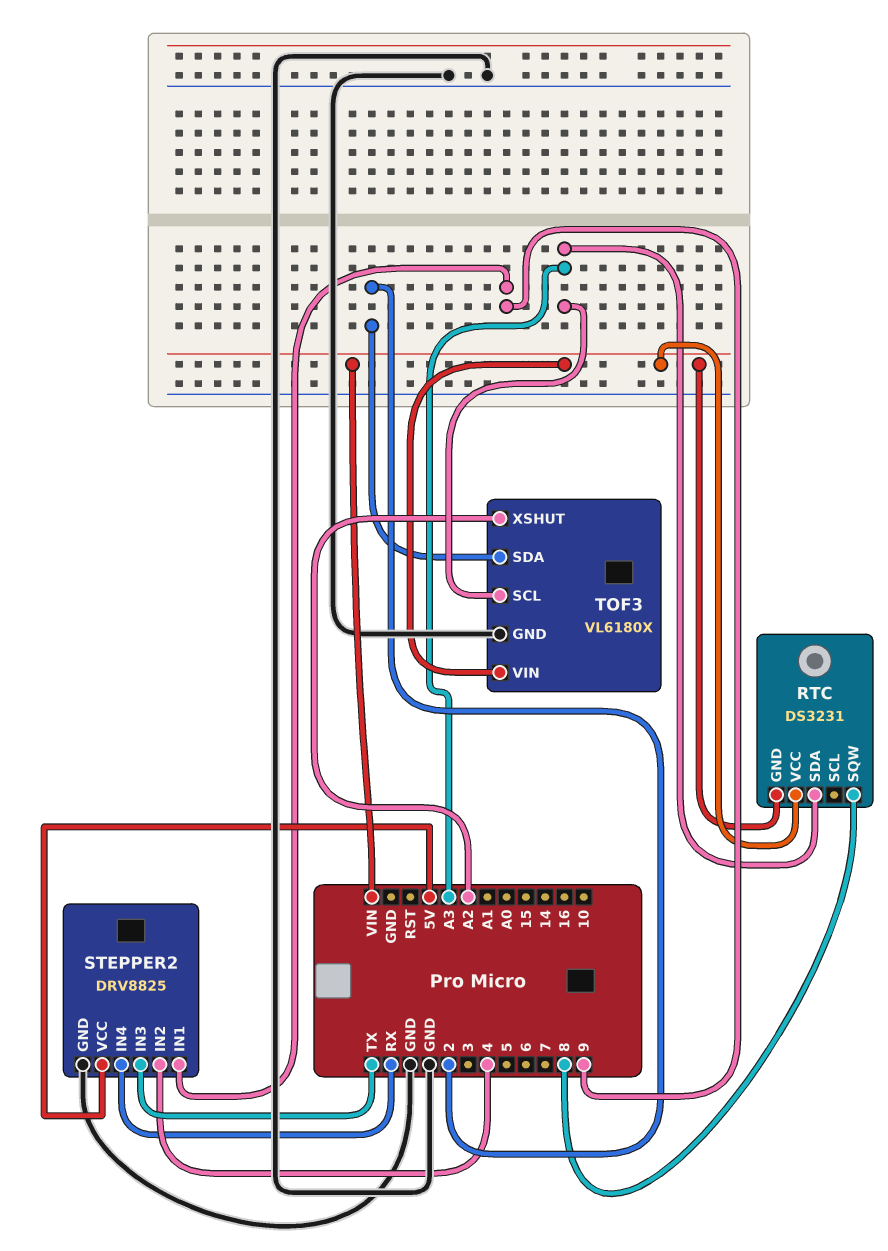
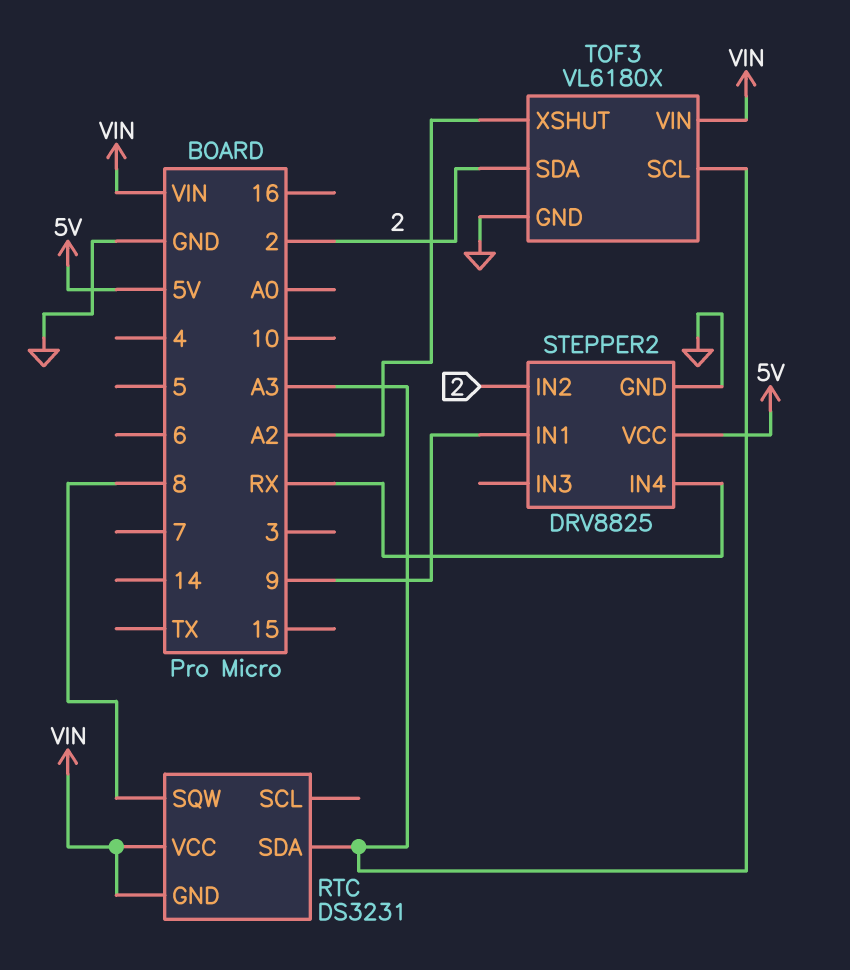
STEPPER2 pin IN2: 4 -> 2
STEPPER2 pin IN3: TX -> none

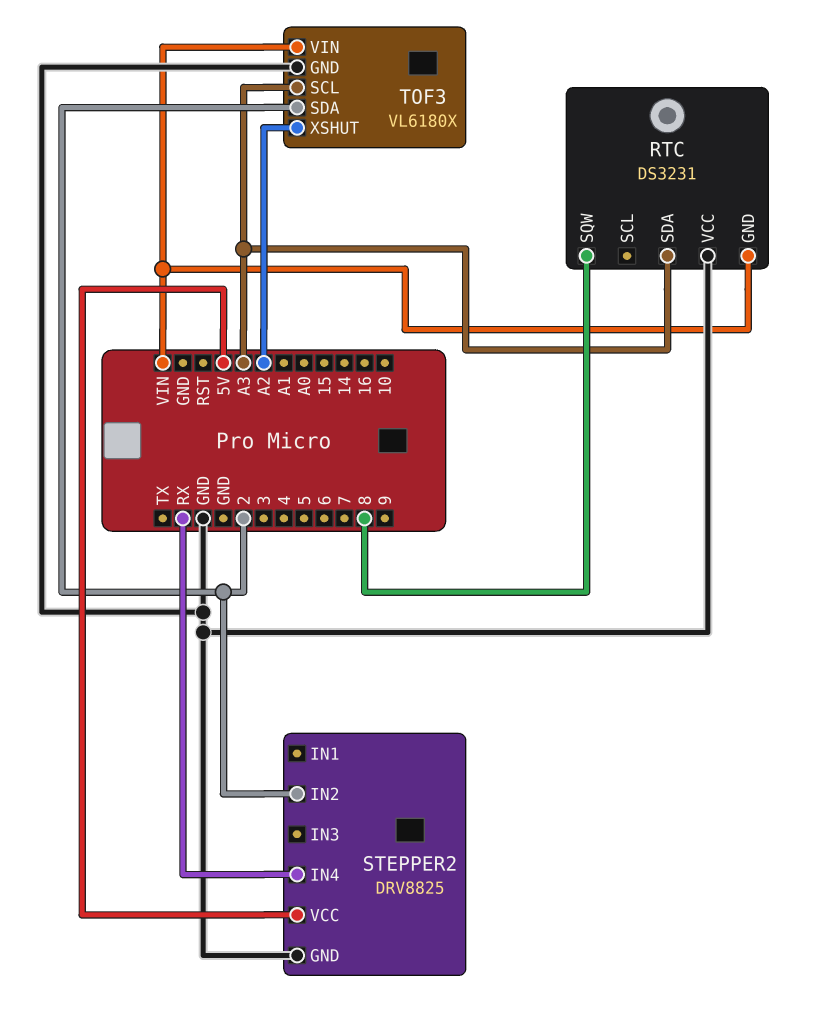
RTC pin VCC: VIN -> GND
STEPPER2 pin IN1: 9 -> none

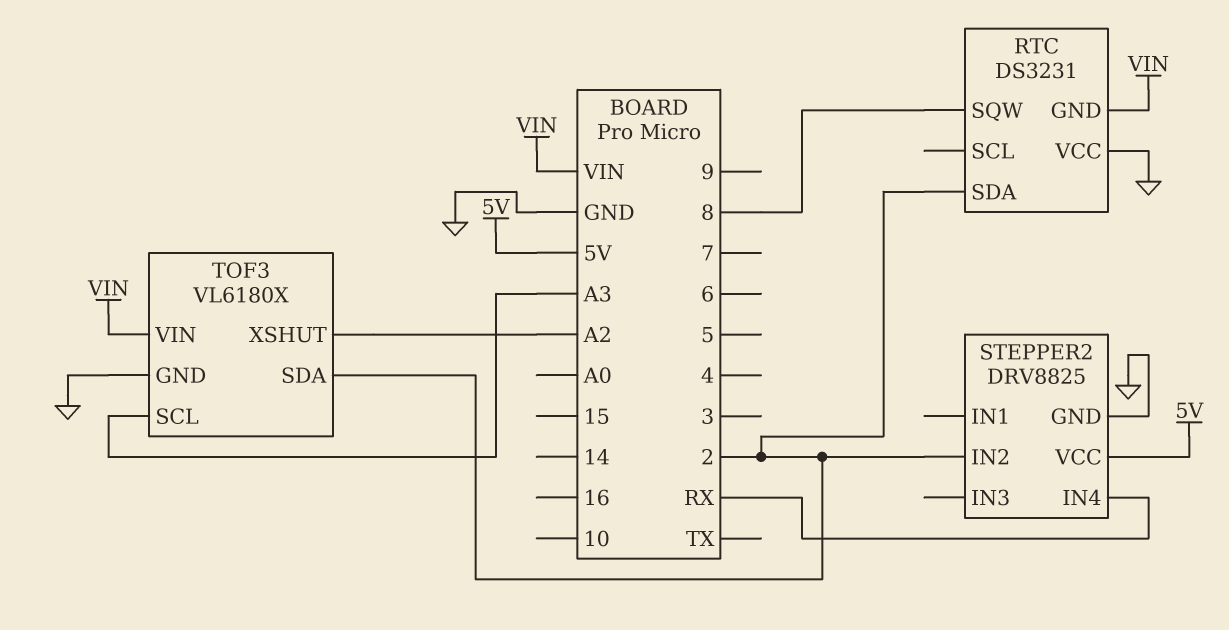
RTC pin SDA: A3 -> 2

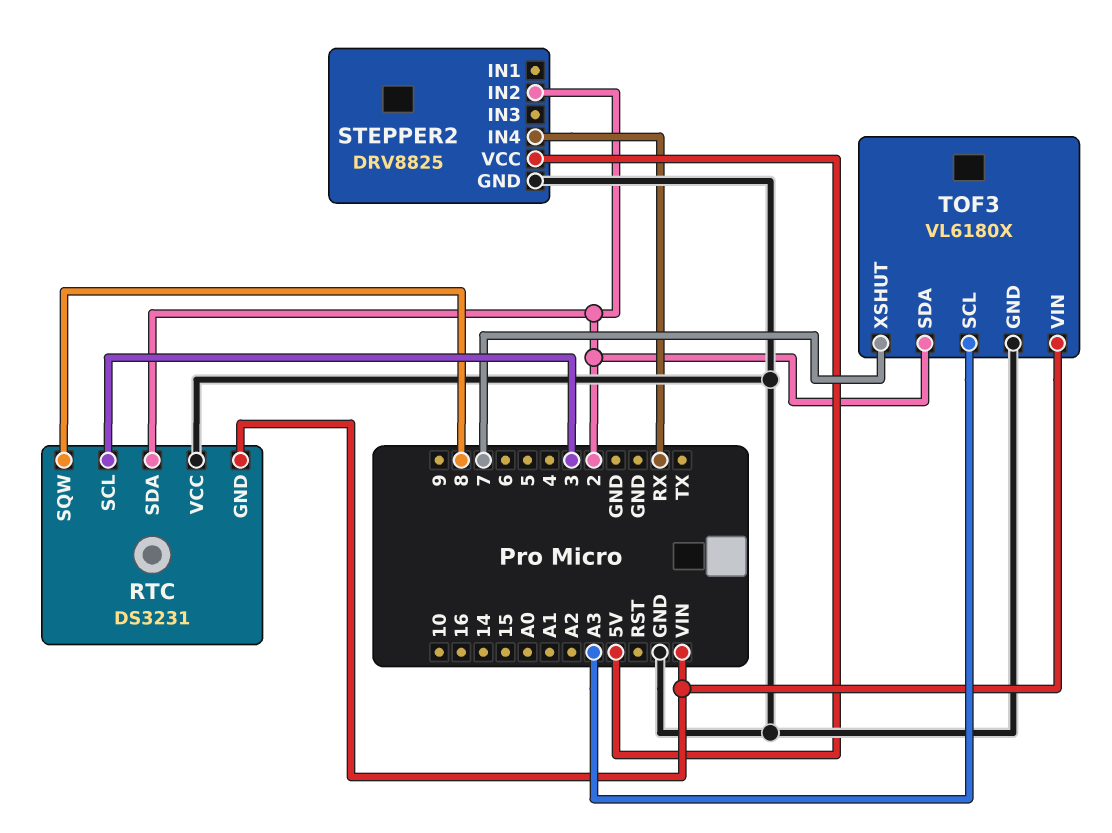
RTC pin SCL: none -> 3
TOF3 pin XSHUT: A2 -> 7

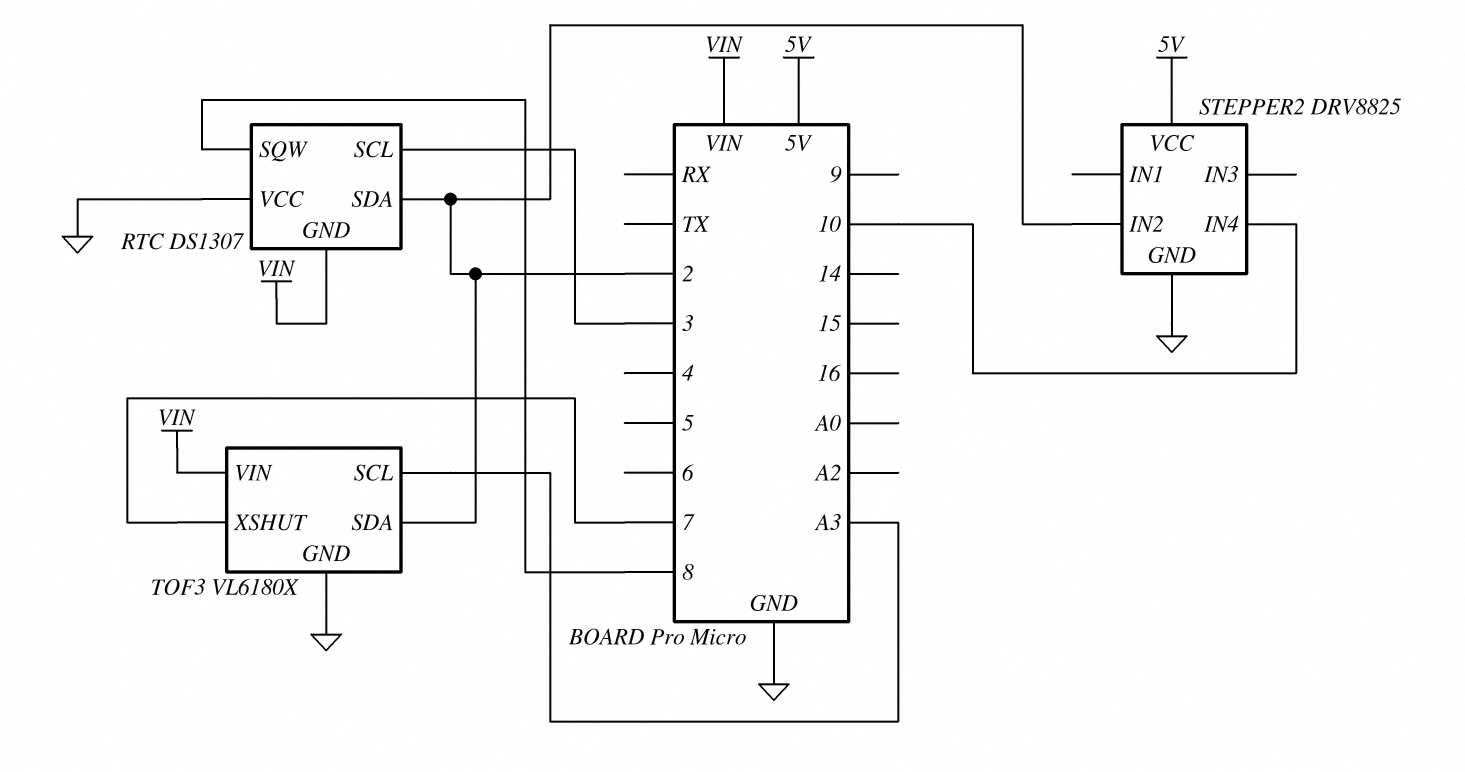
RTC: DS3231 -> DS1307
STEPPER2 pin IN4: RX -> 10

